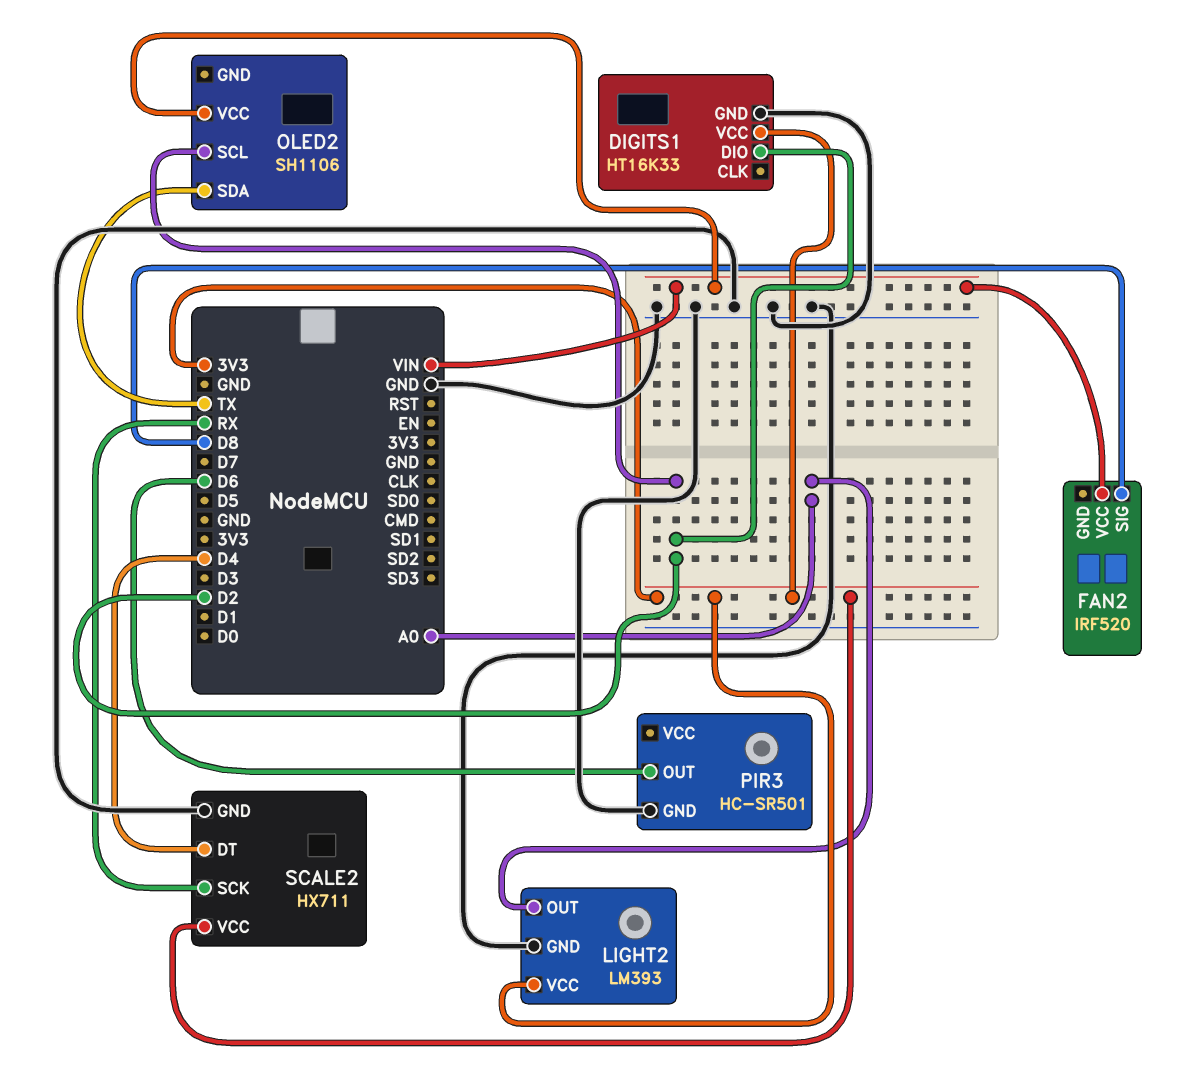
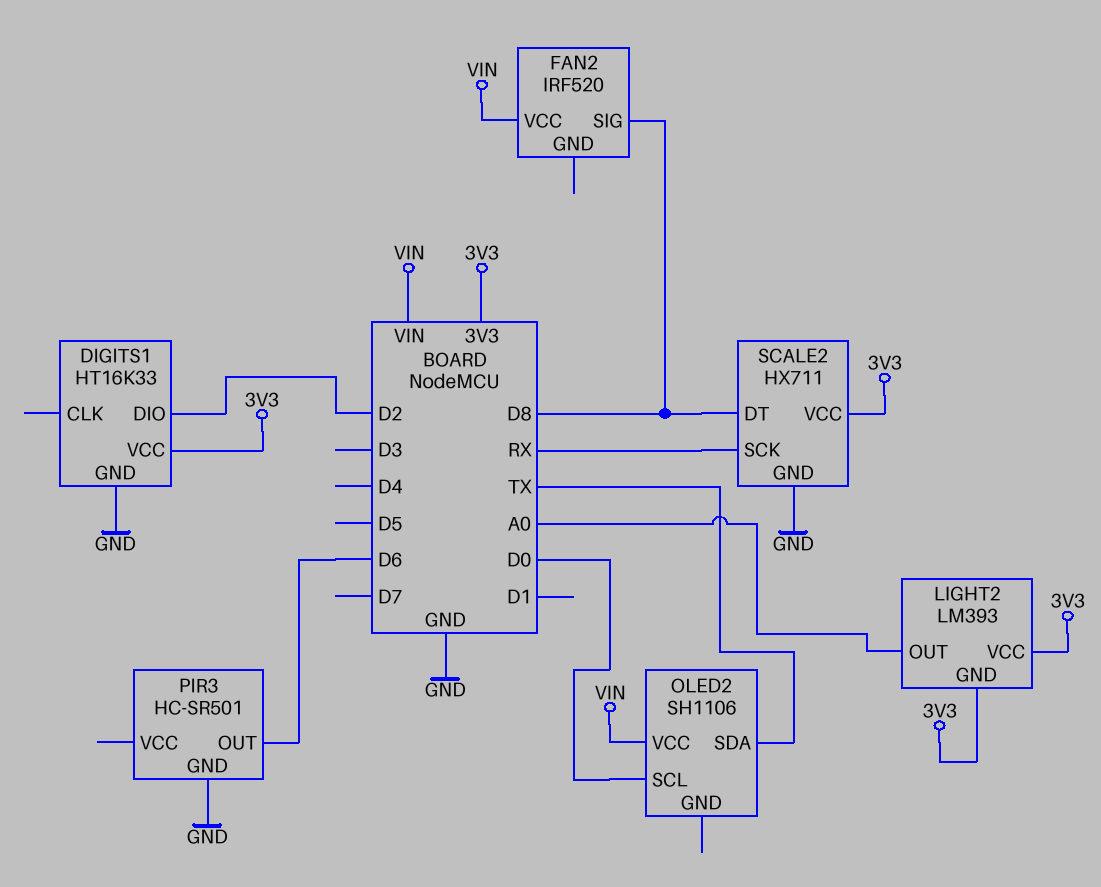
LIGHT2 pin GND: GND -> 3V3
OLED2 pin SCL: D2 -> D0
SCALE2 pin DT: D4 -> D8

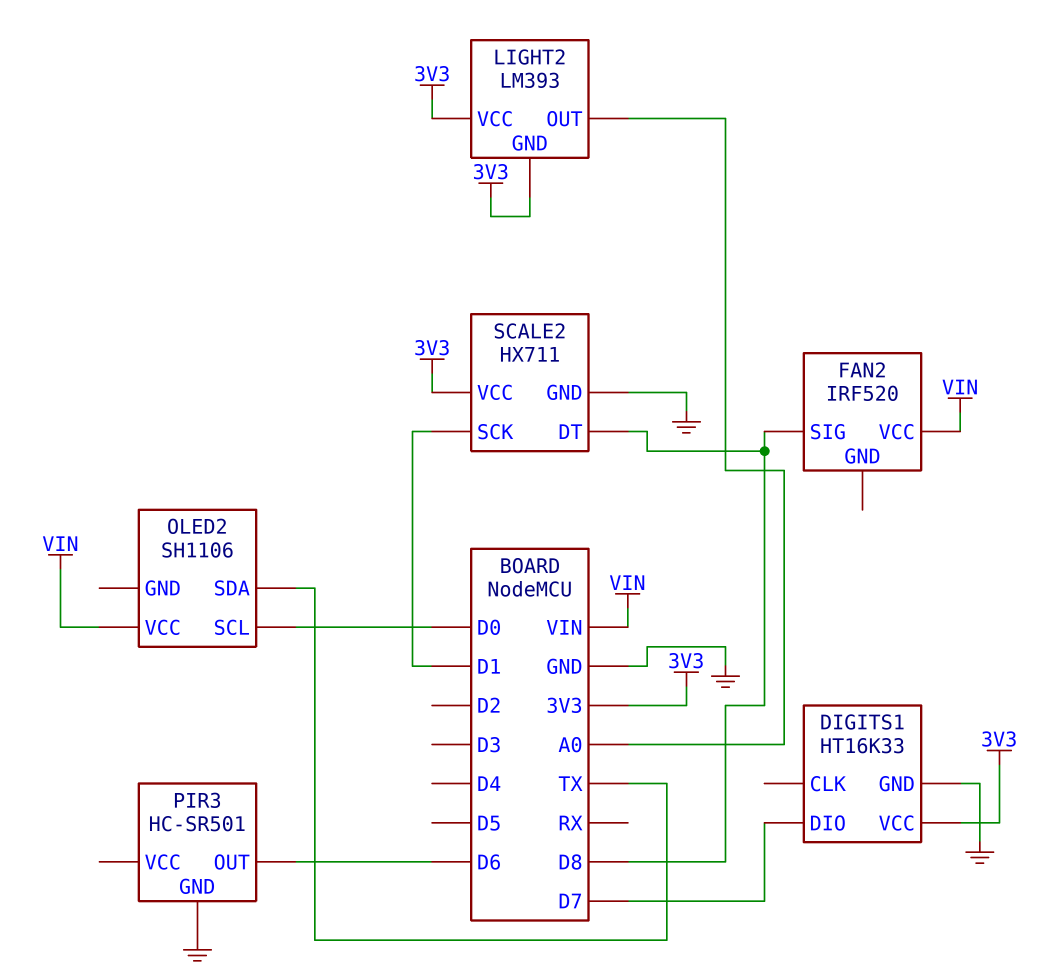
DIGITS1 pin DIO: D2 -> D7
SCALE2 pin SCK: RX -> D1

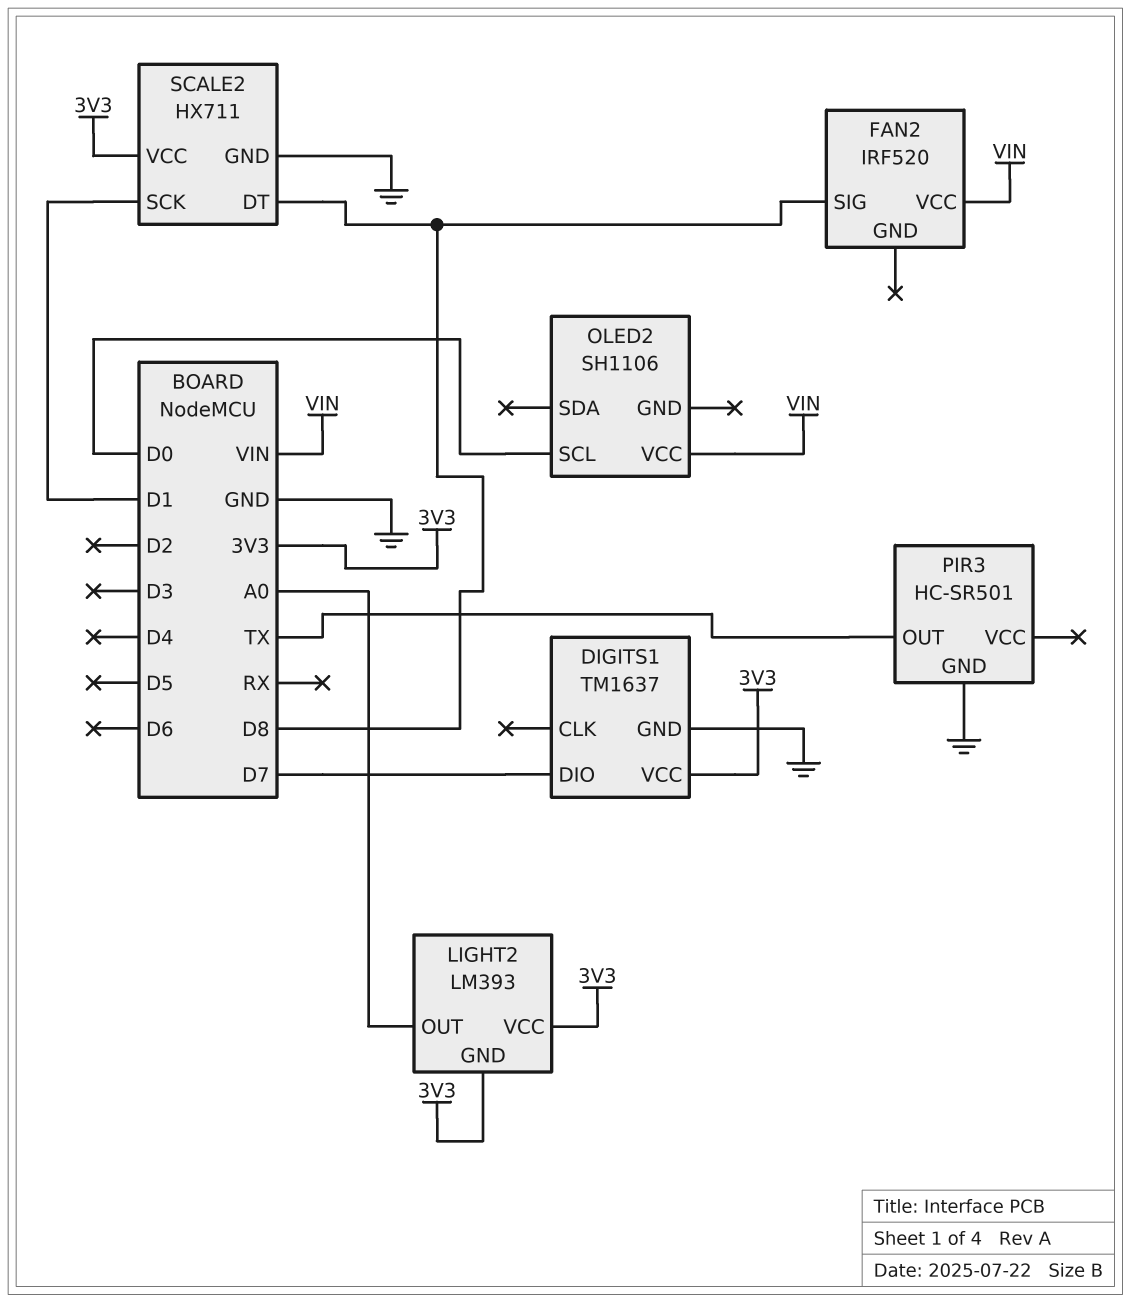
DIGITS1: HT16K33 -> TM1637
OLED2 pin SDA: TX -> none
PIR3 pin OUT: D6 -> TX

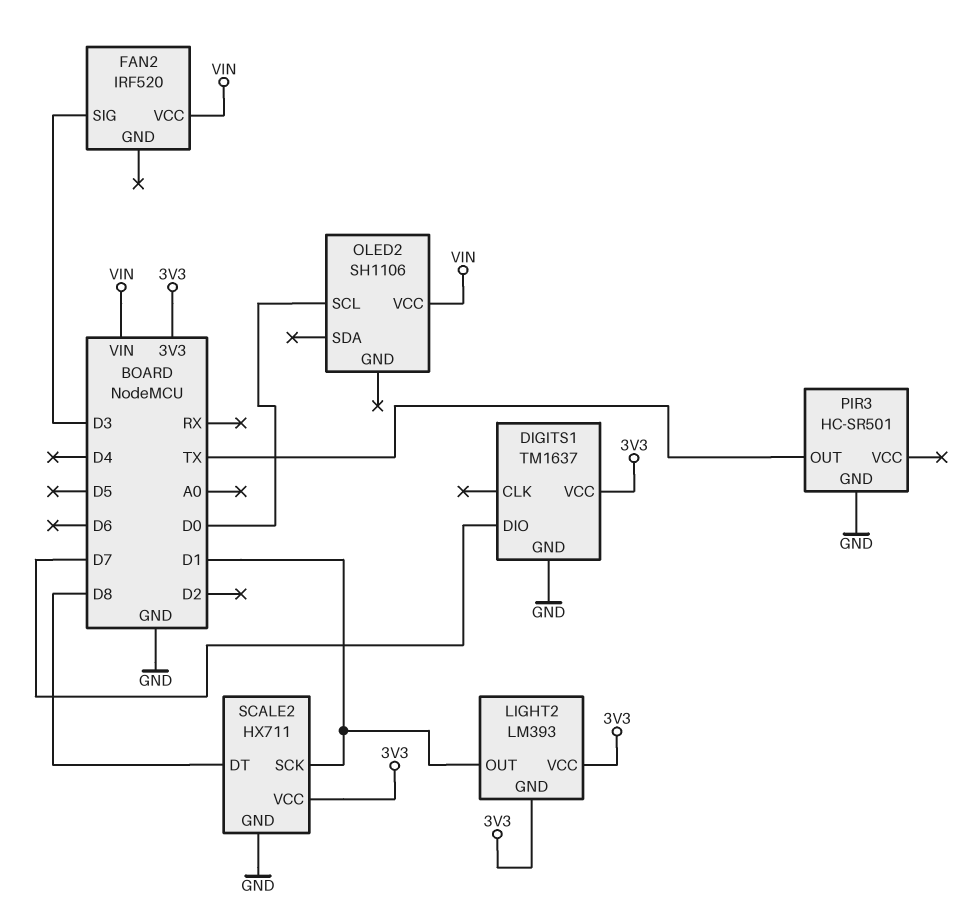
FAN2 pin SIG: D8 -> D3
LIGHT2 pin OUT: A0 -> D1

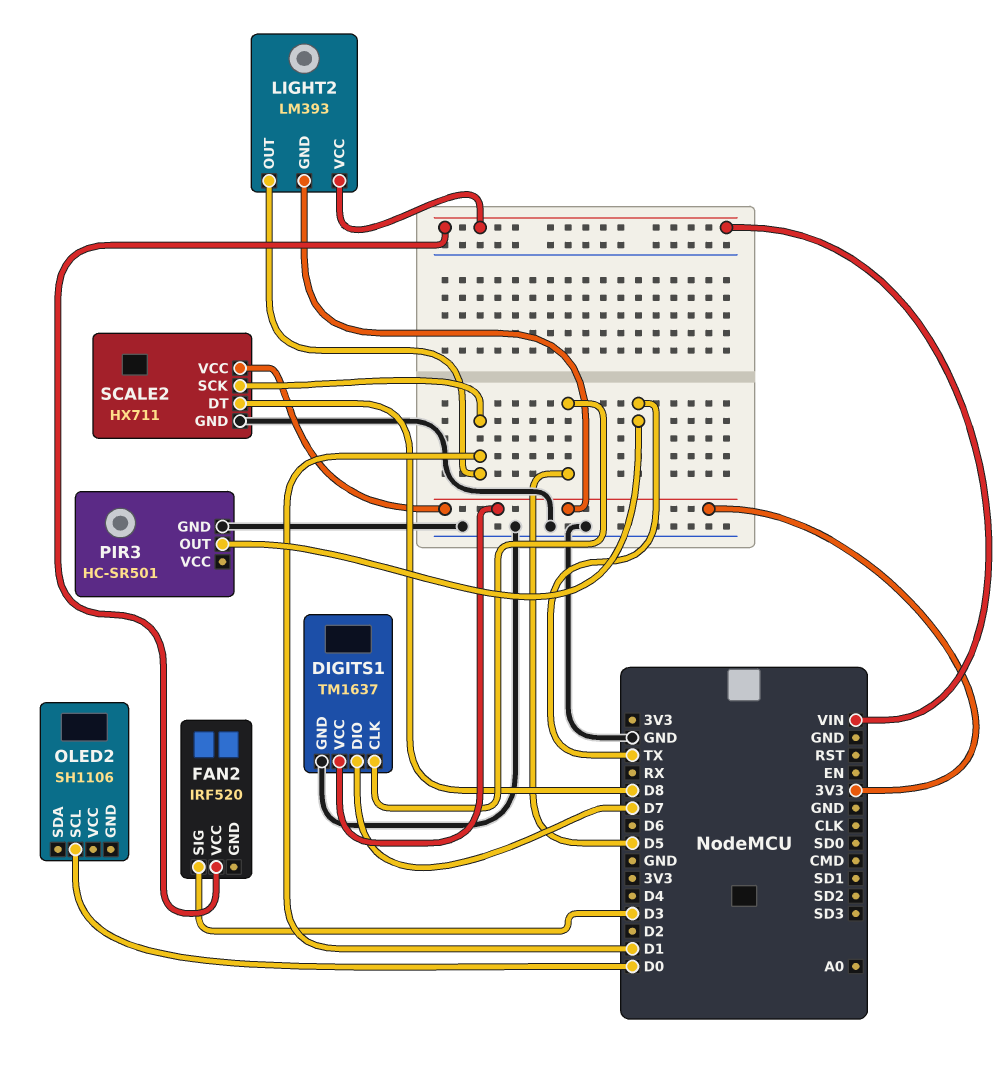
DIGITS1 pin CLK: none -> D5
LIGHT2 pin VCC: 3V3 -> VIN
OLED2 pin VCC: VIN -> none

